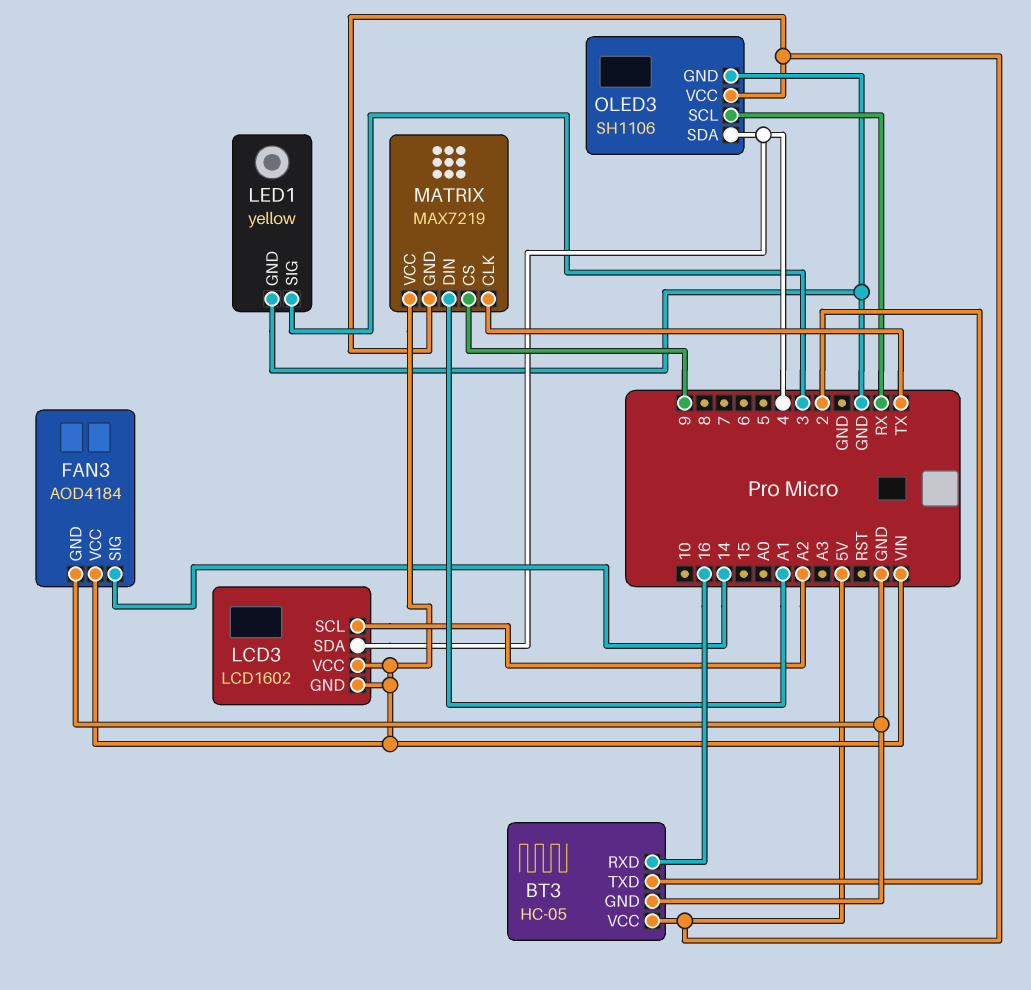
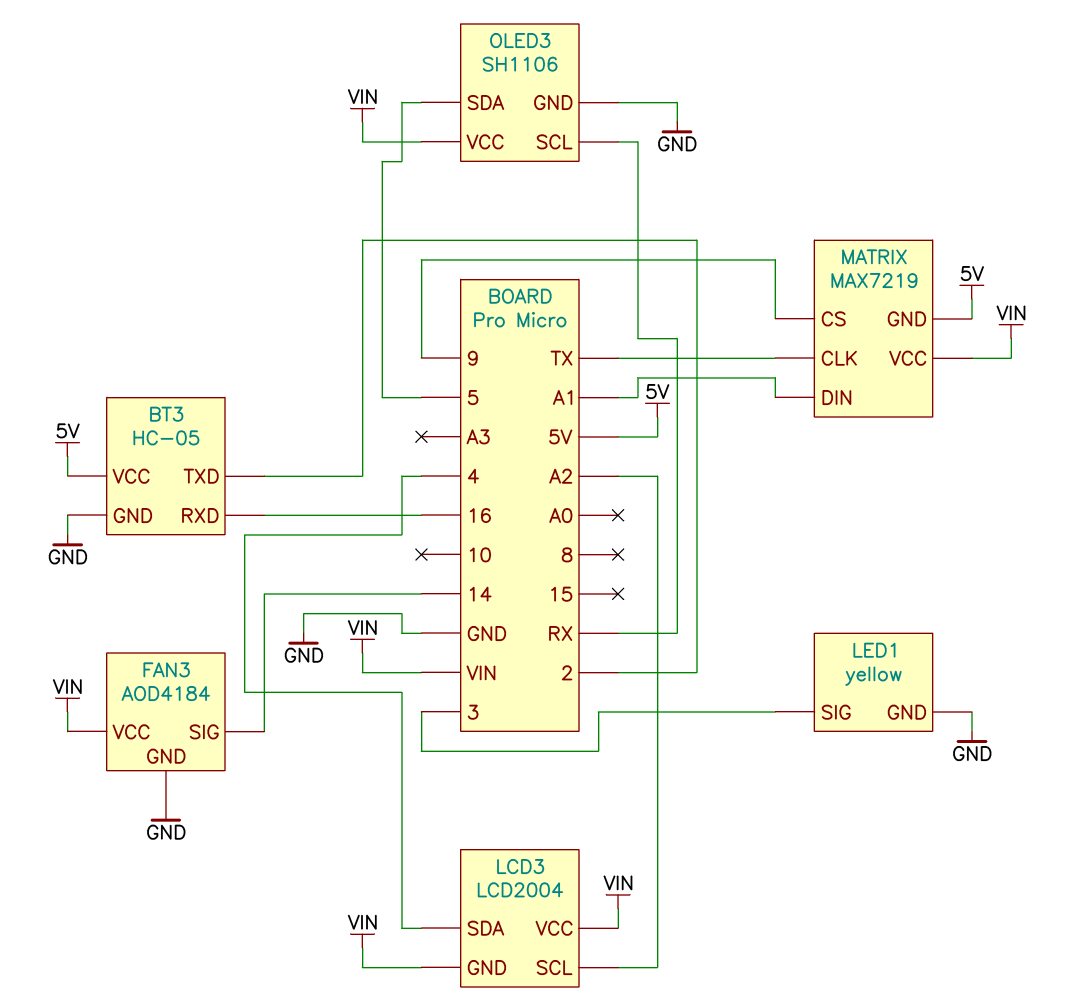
LCD3: LCD1602 -> LCD2004
OLED3 pin SDA: 4 -> 5
OLED3 pin VCC: 5V -> VIN

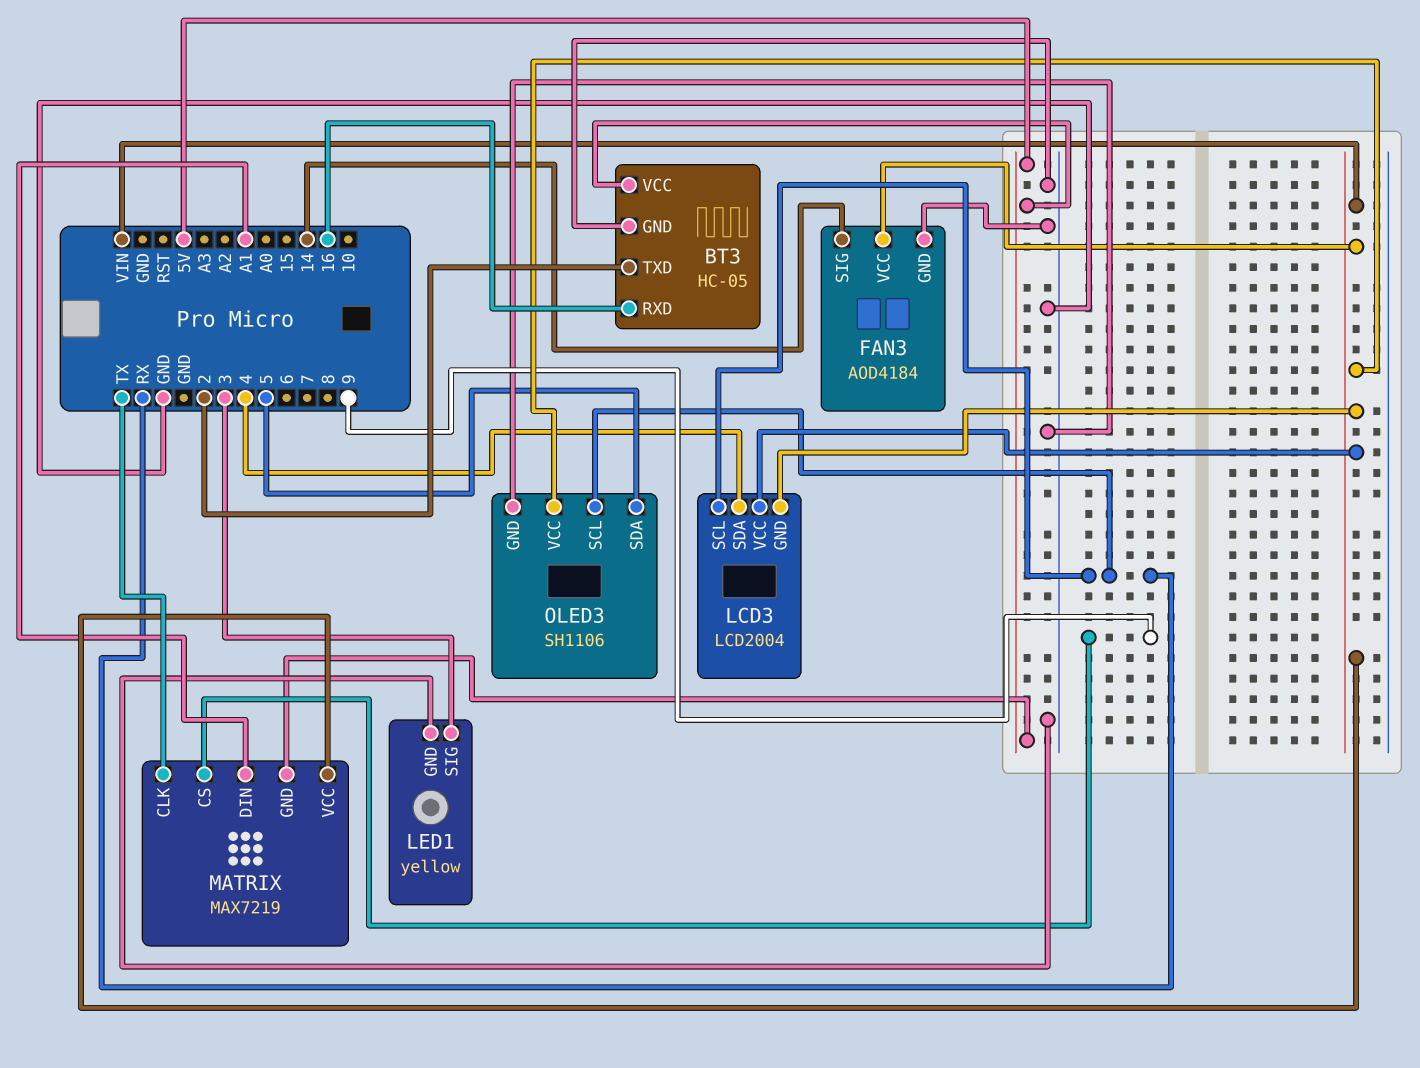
LCD3 pin SCL: A2 -> RX

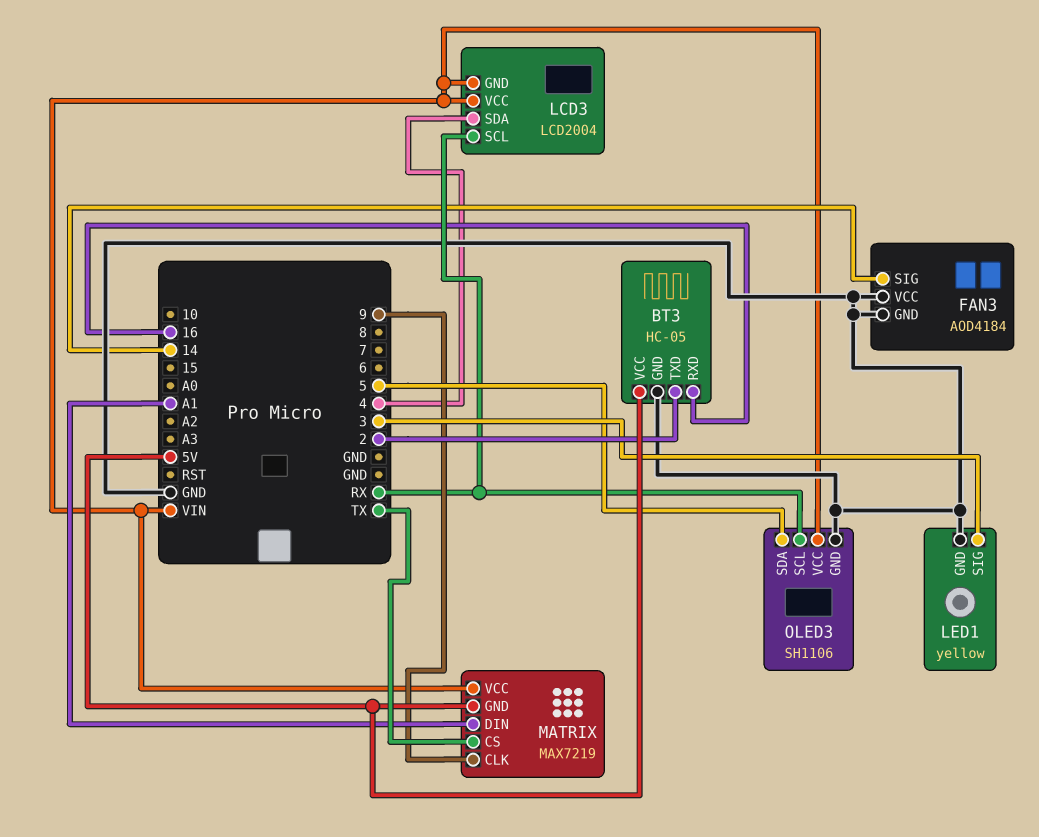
FAN3 pin VCC: VIN -> GND
MATRIX pin CLK: TX -> 9
MATRIX pin CS: 9 -> TX

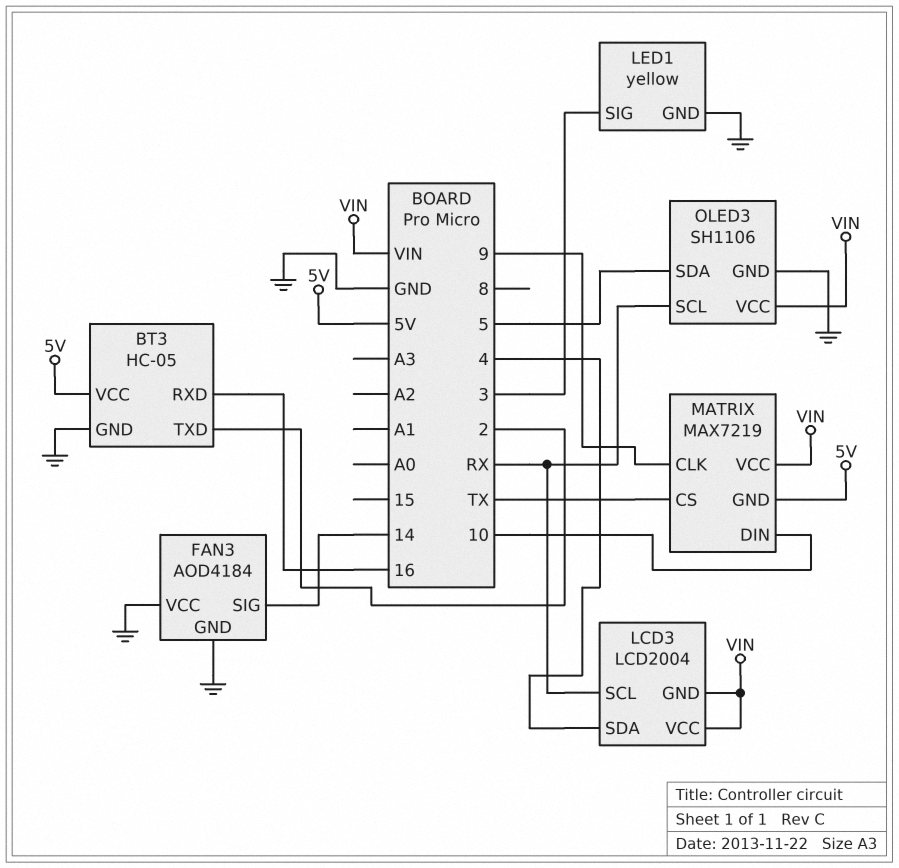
MATRIX pin DIN: A1 -> 10

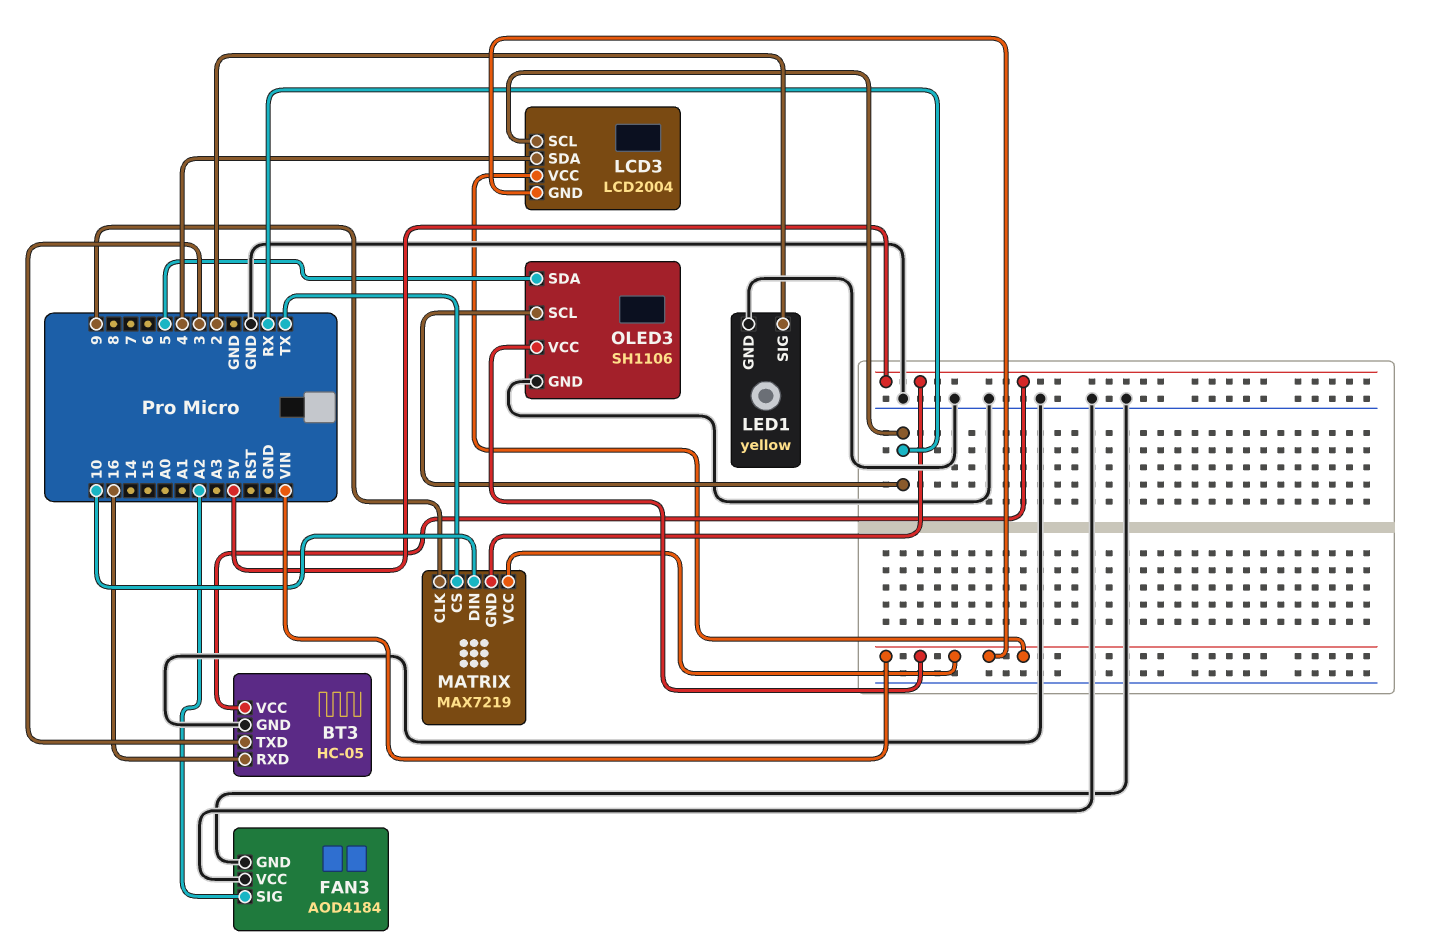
BT3 pin TXD: 2 -> 3
FAN3 pin SIG: 14 -> A2
LED1 pin SIG: 3 -> 2

